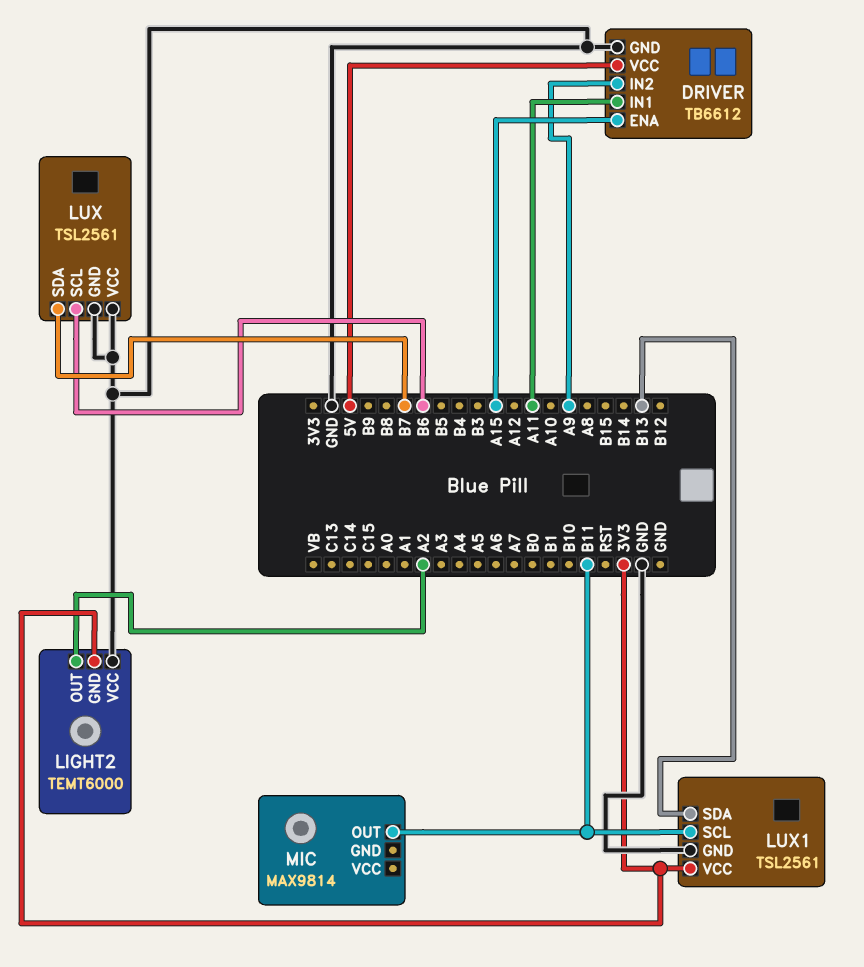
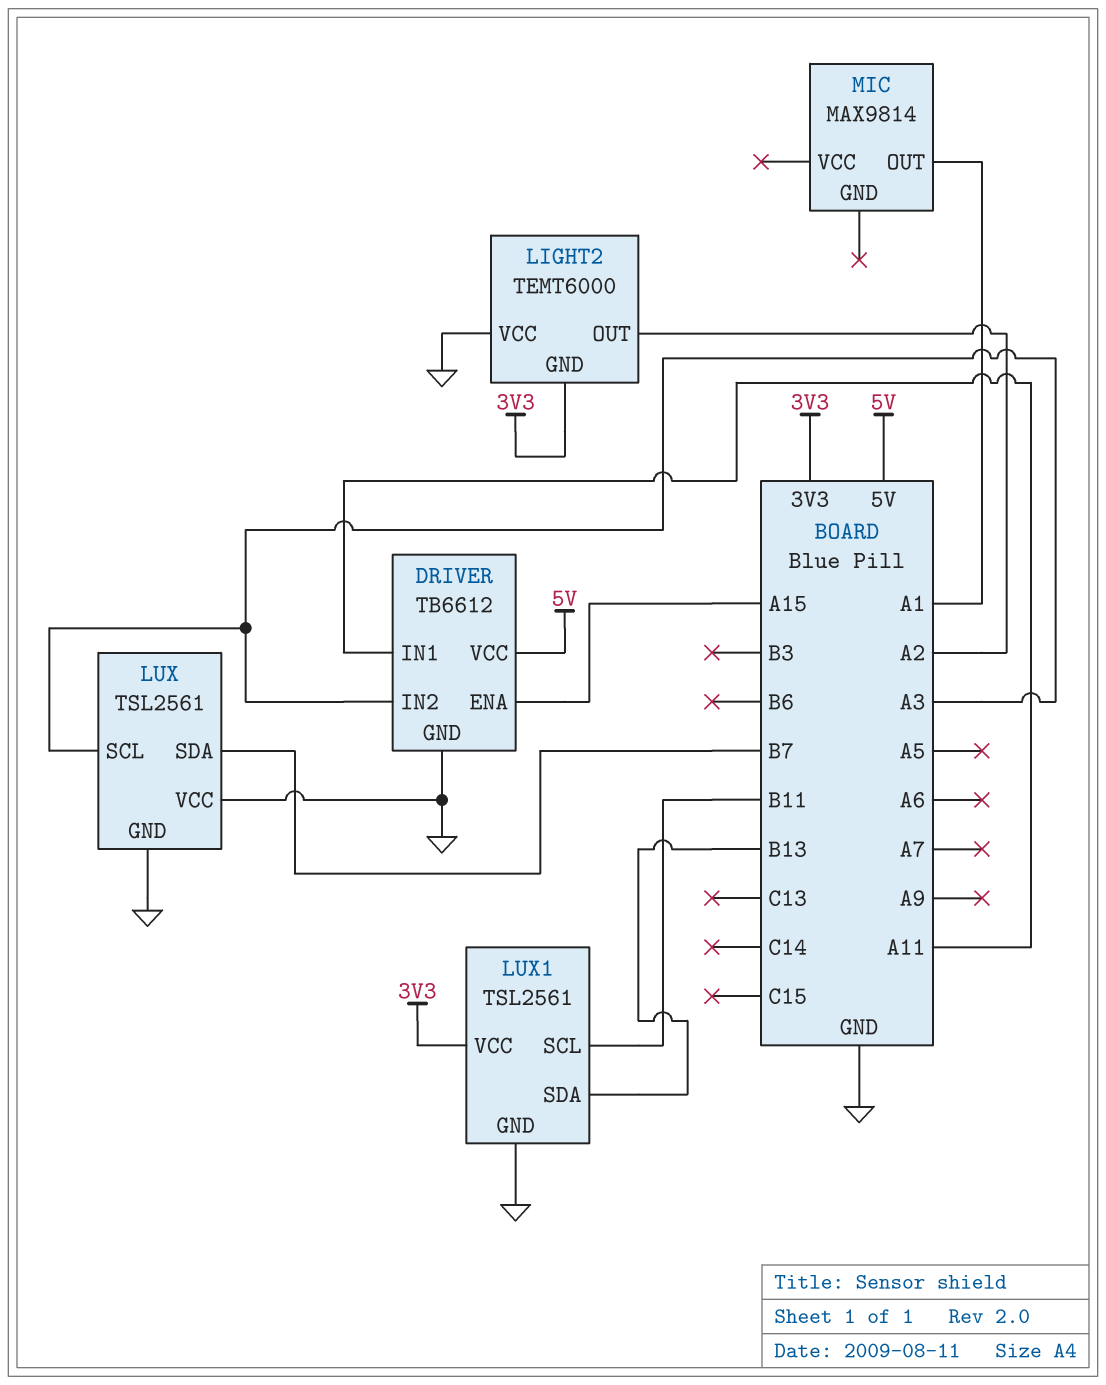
DRIVER pin IN2: A9 -> A3
LUX pin SCL: B6 -> A3
MIC pin OUT: B11 -> A1

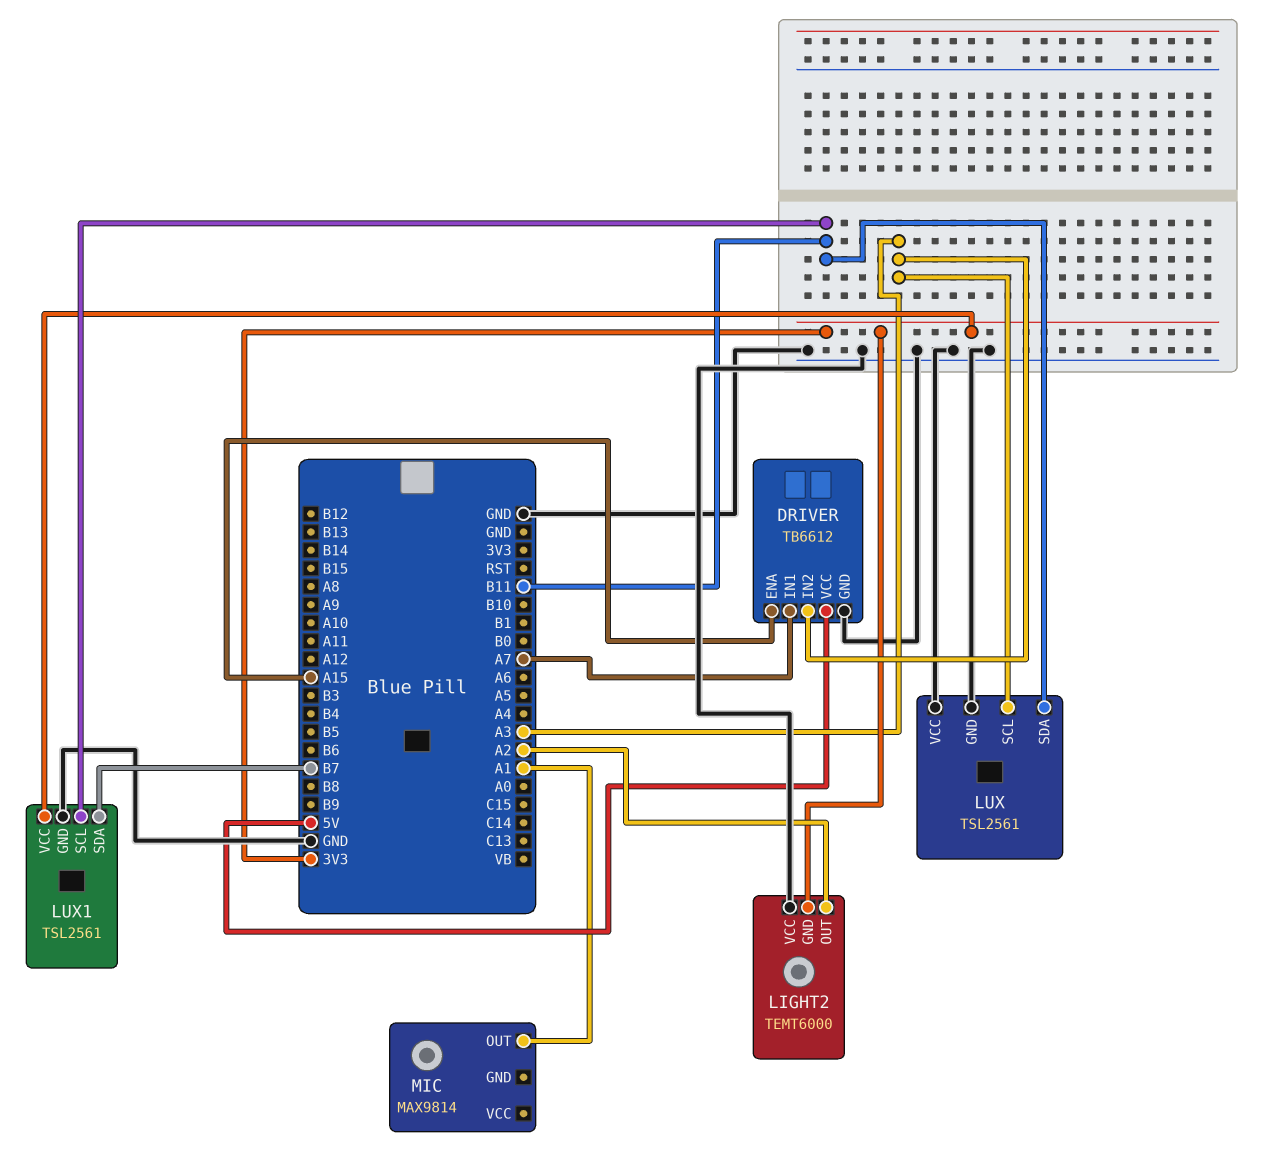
DRIVER pin IN1: A11 -> A7
LUX pin SDA: B7 -> B11
LUX1 pin SDA: B13 -> B7

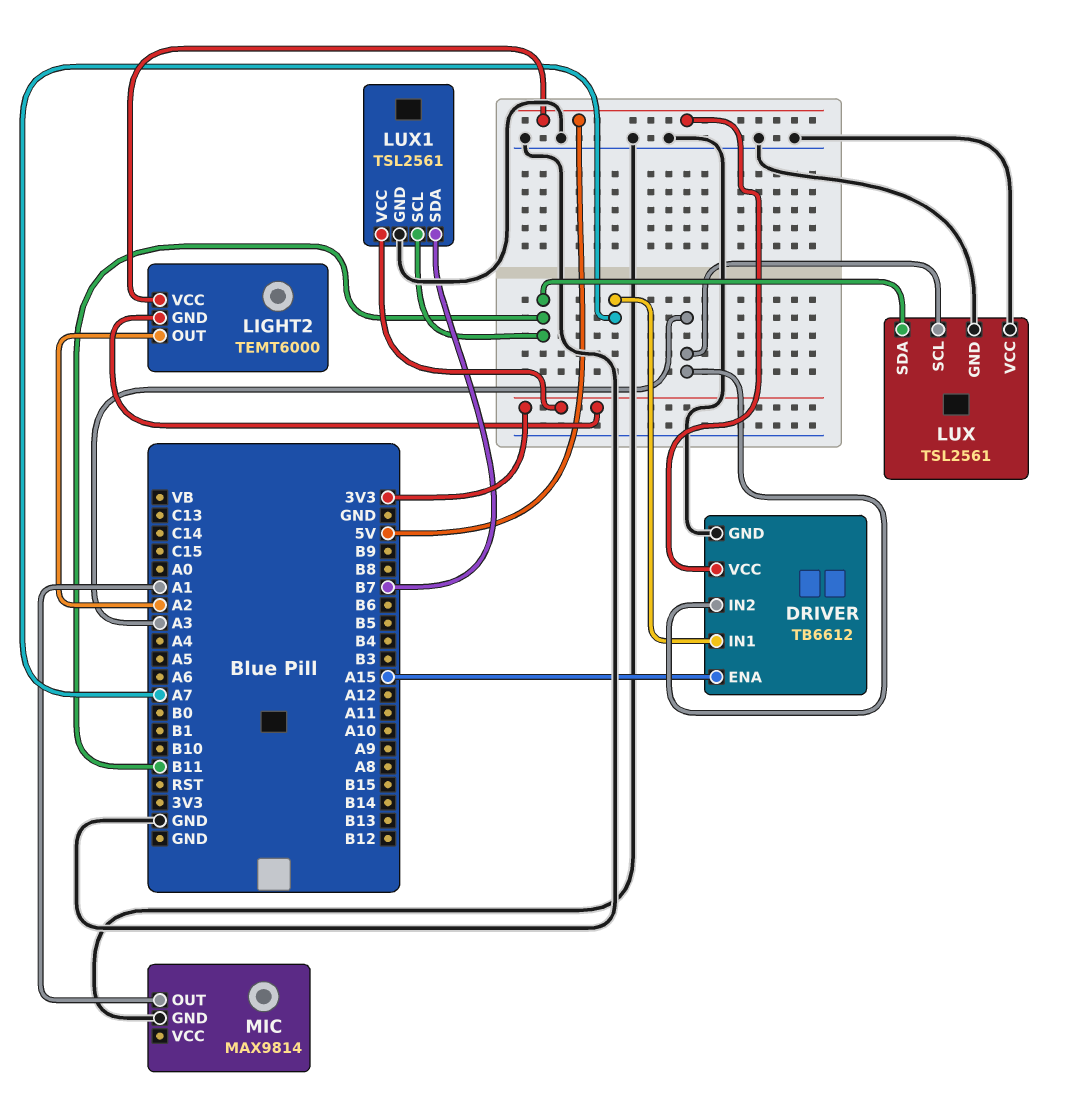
LIGHT2 pin VCC: GND -> 5V
MIC pin GND: none -> GND

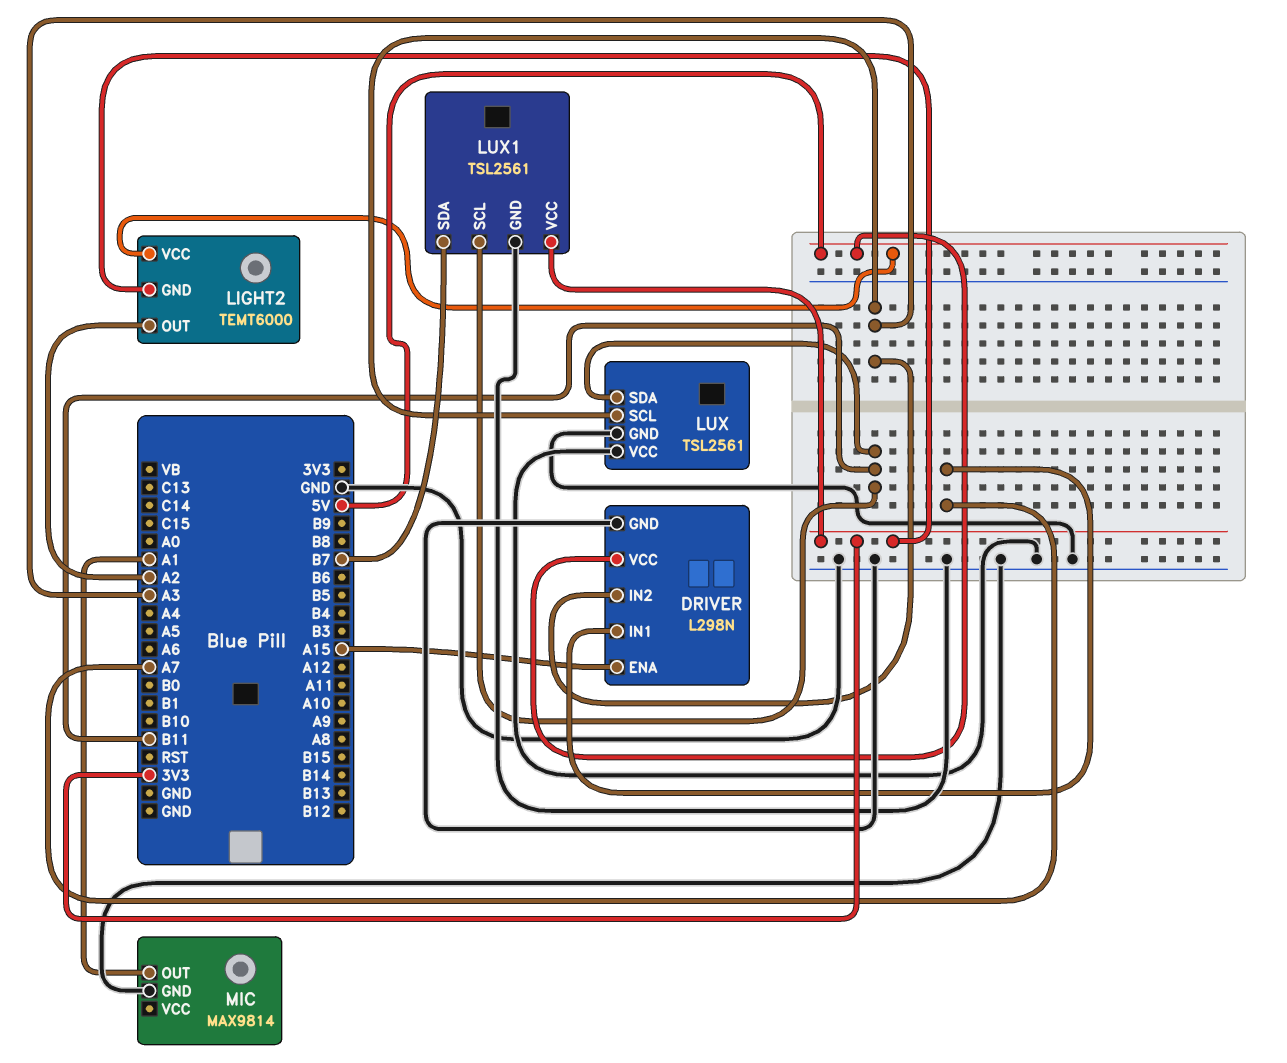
DRIVER: TB6612 -> L298N

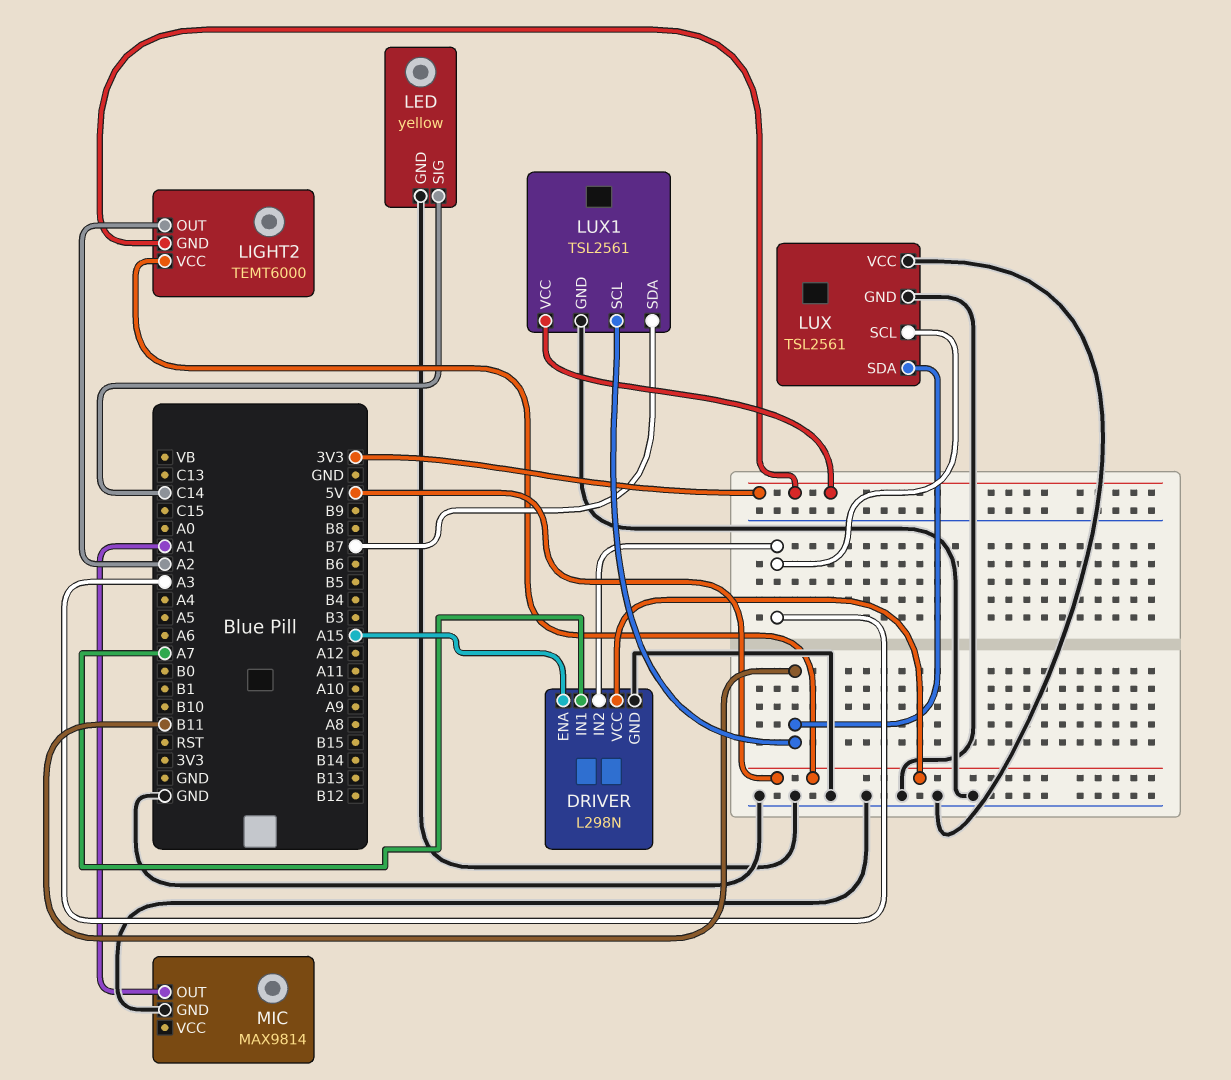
LED: none -> yellow
LED pin GND: none -> GND
LED pin SIG: none -> C14

